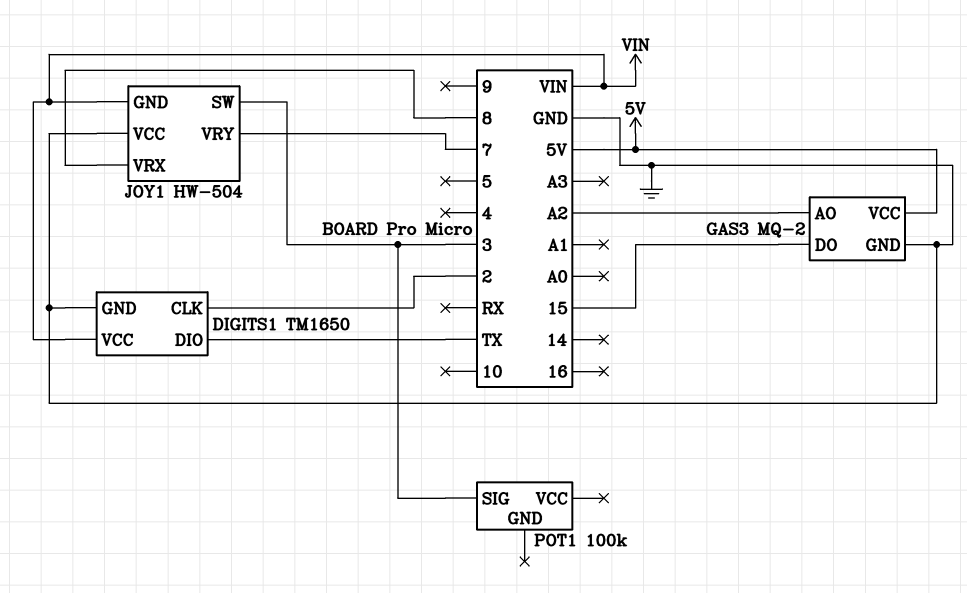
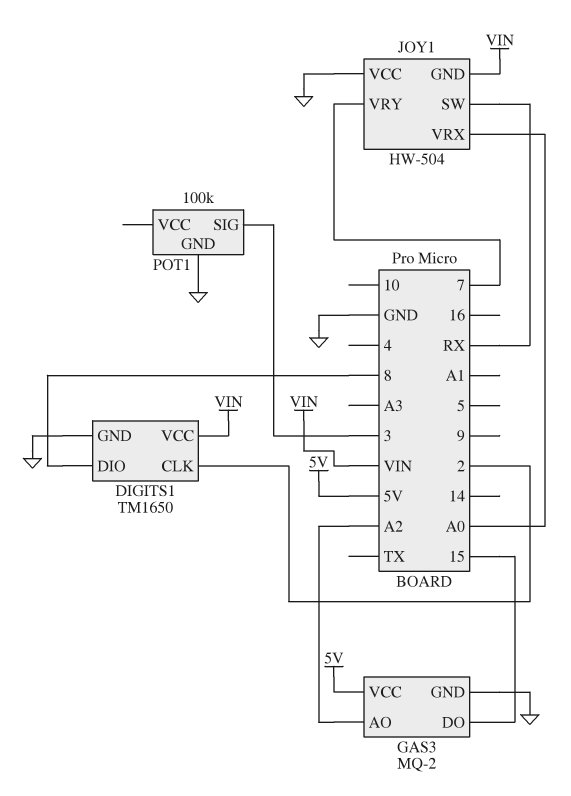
DIGITS1 pin DIO: TX -> 8
JOY1 pin SW: 3 -> RX
JOY1 pin VRX: 8 -> A0
POT1 pin GND: none -> GND

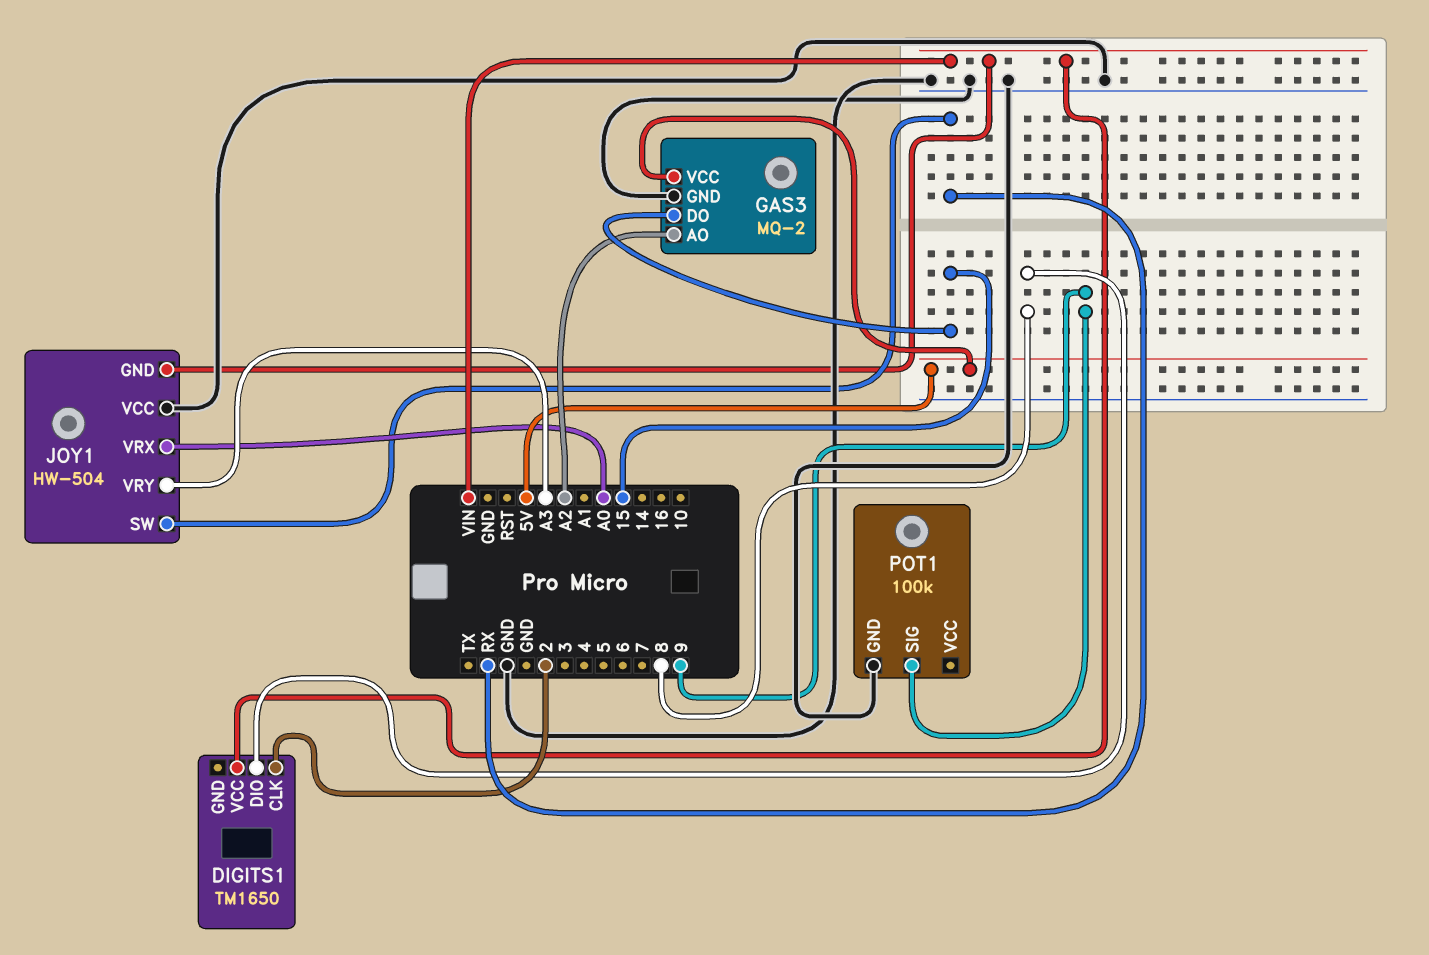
DIGITS1 pin GND: GND -> none
JOY1 pin VRY: 7 -> A3
POT1 pin SIG: 3 -> 9

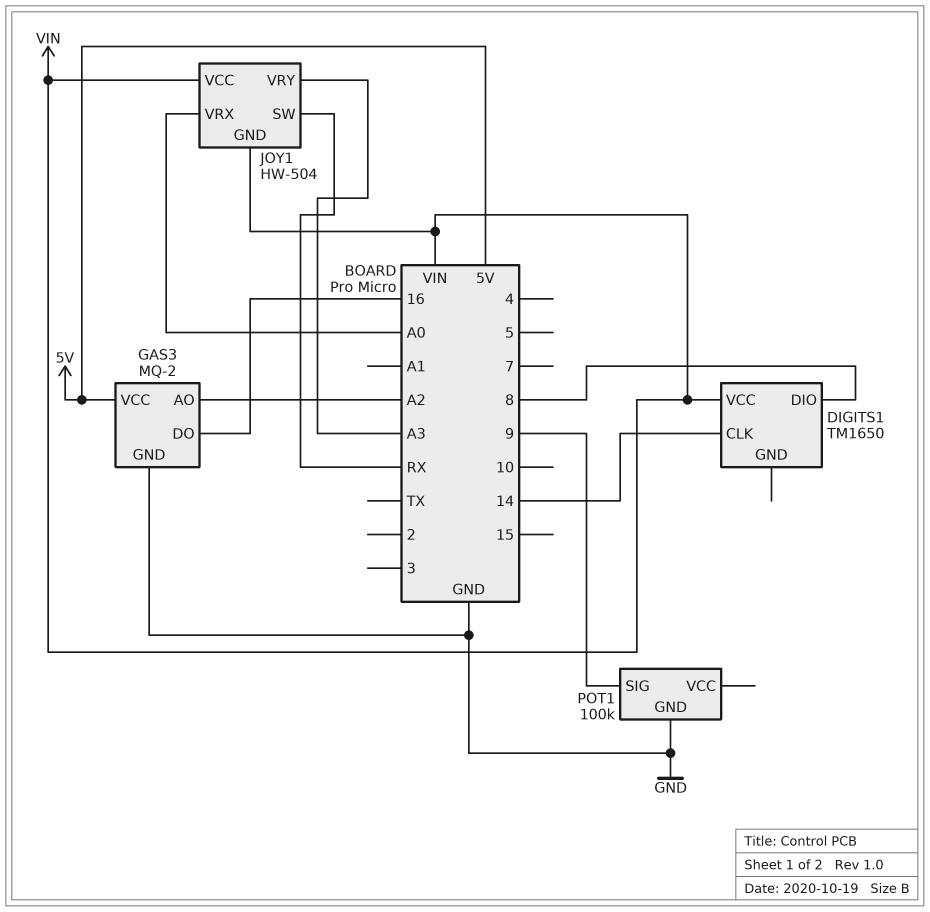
DIGITS1 pin CLK: 2 -> 14
GAS3 pin DO: 15 -> 16
JOY1 pin VCC: GND -> VIN

